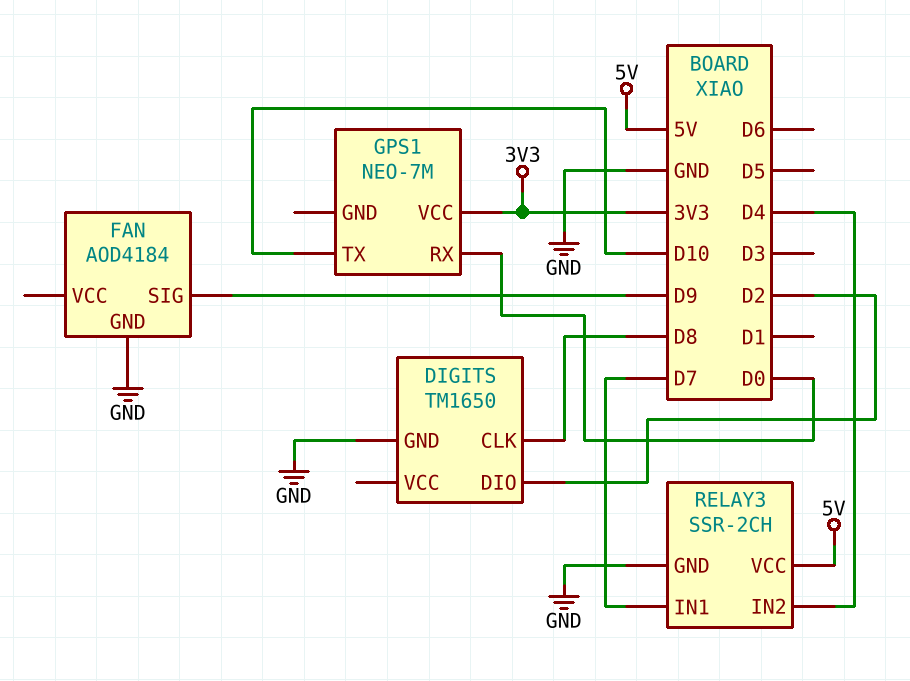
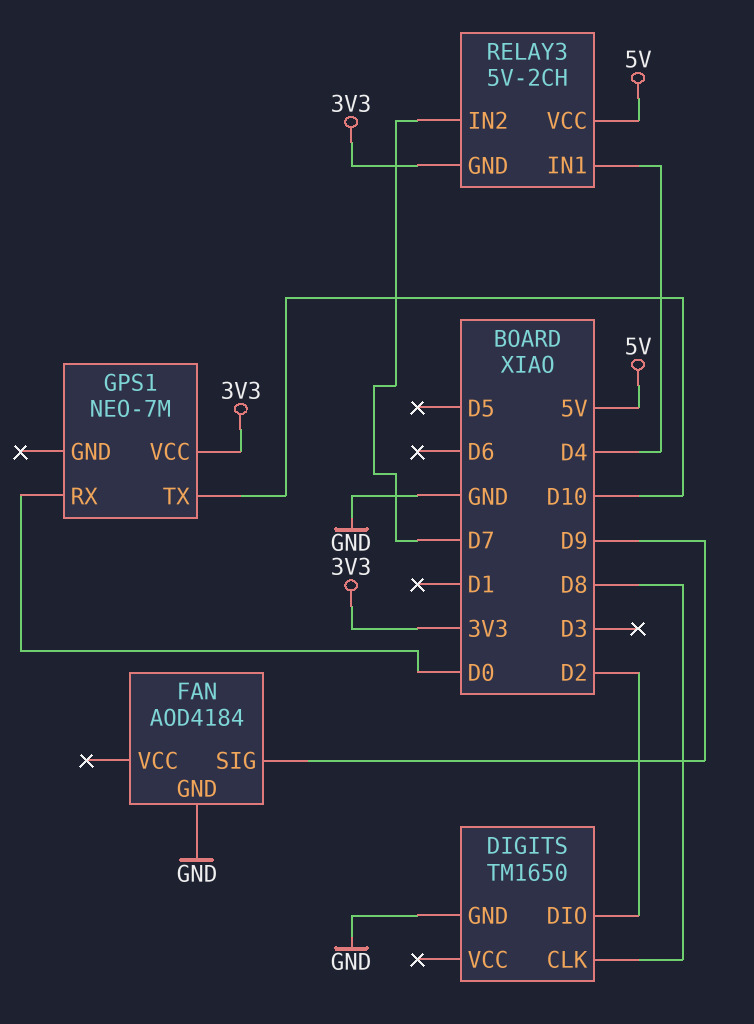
RELAY3: SSR-2CH -> 5V-2CH
RELAY3 pin GND: GND -> 3V3
RELAY3 pin IN1: D7 -> D4
RELAY3 pin IN2: D4 -> D7

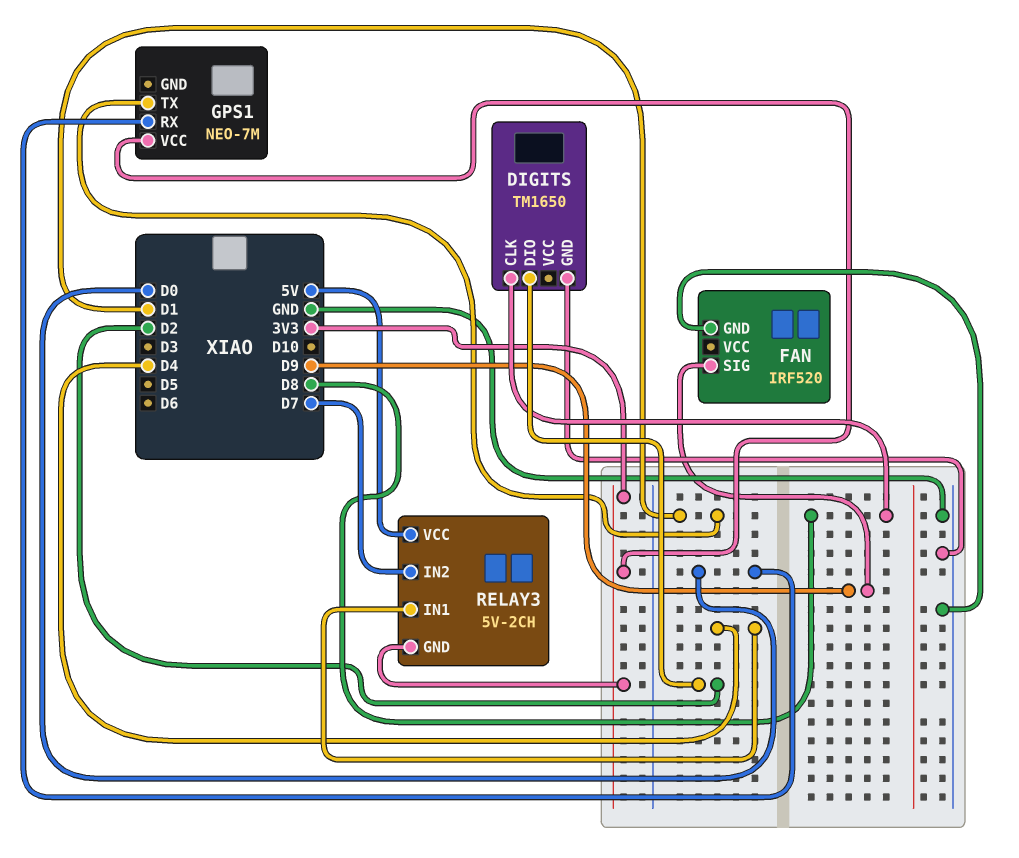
FAN: AOD4184 -> IRF520
GPS1 pin TX: D10 -> D1

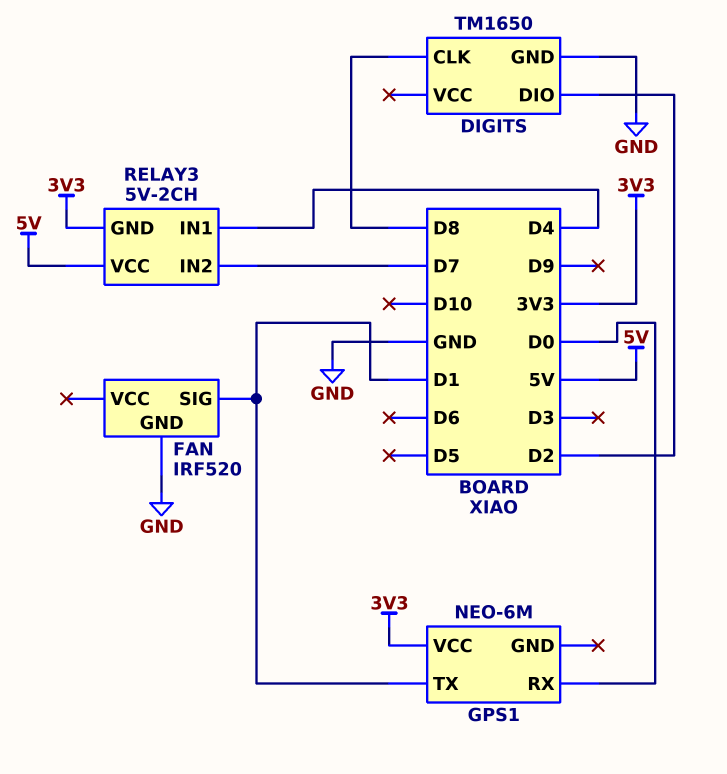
FAN pin SIG: D9 -> D1
GPS1: NEO-7M -> NEO-6M

